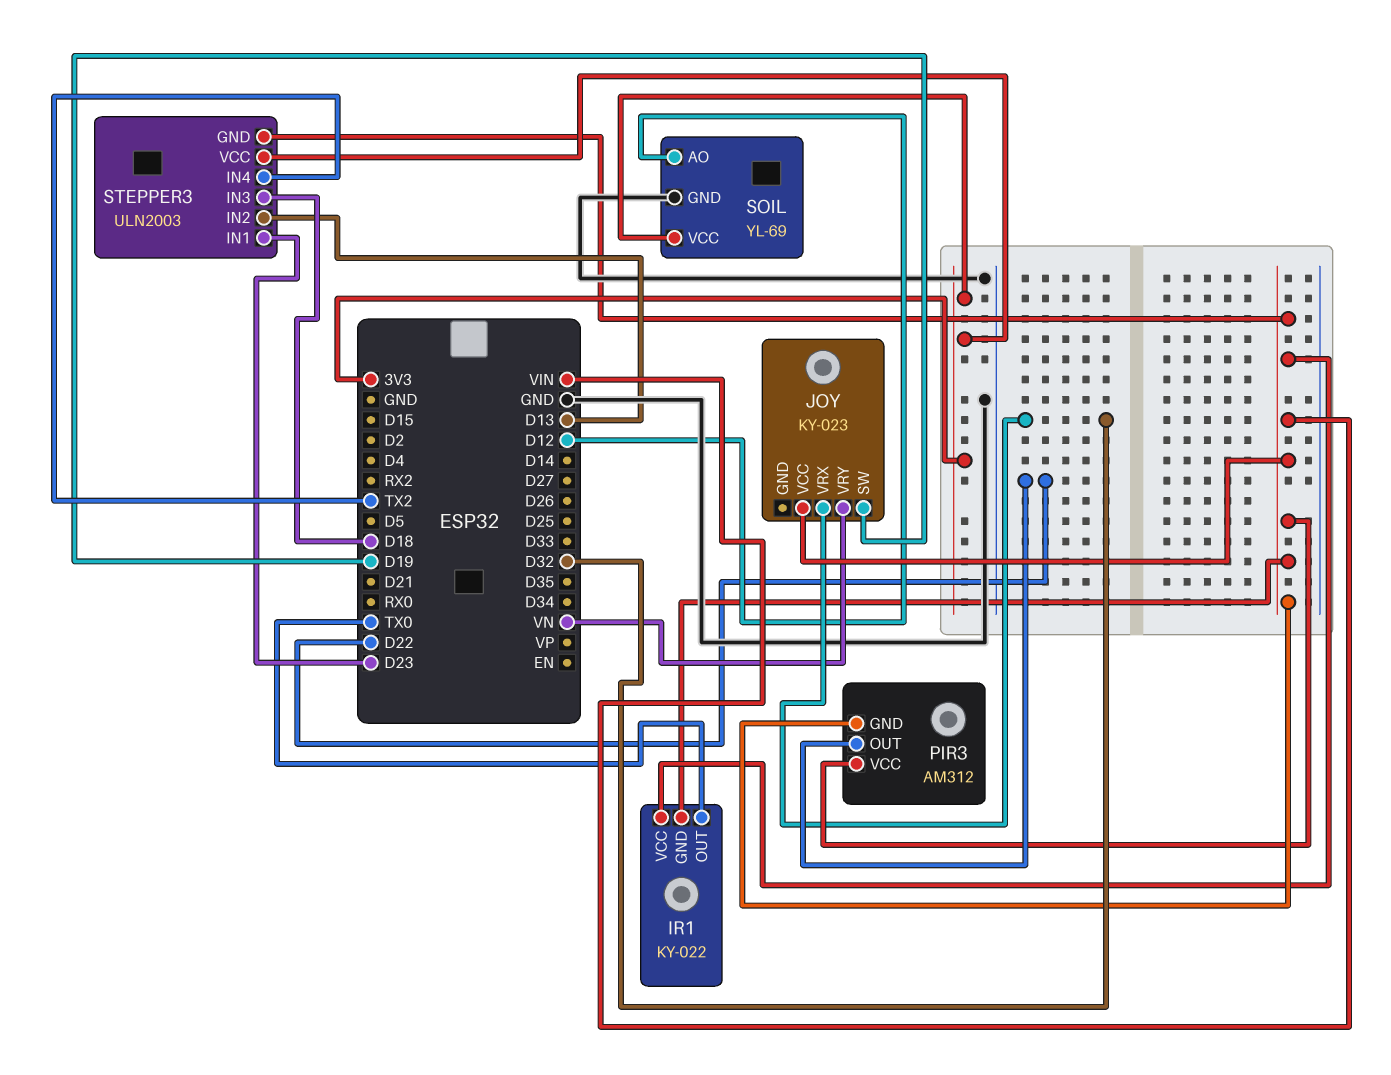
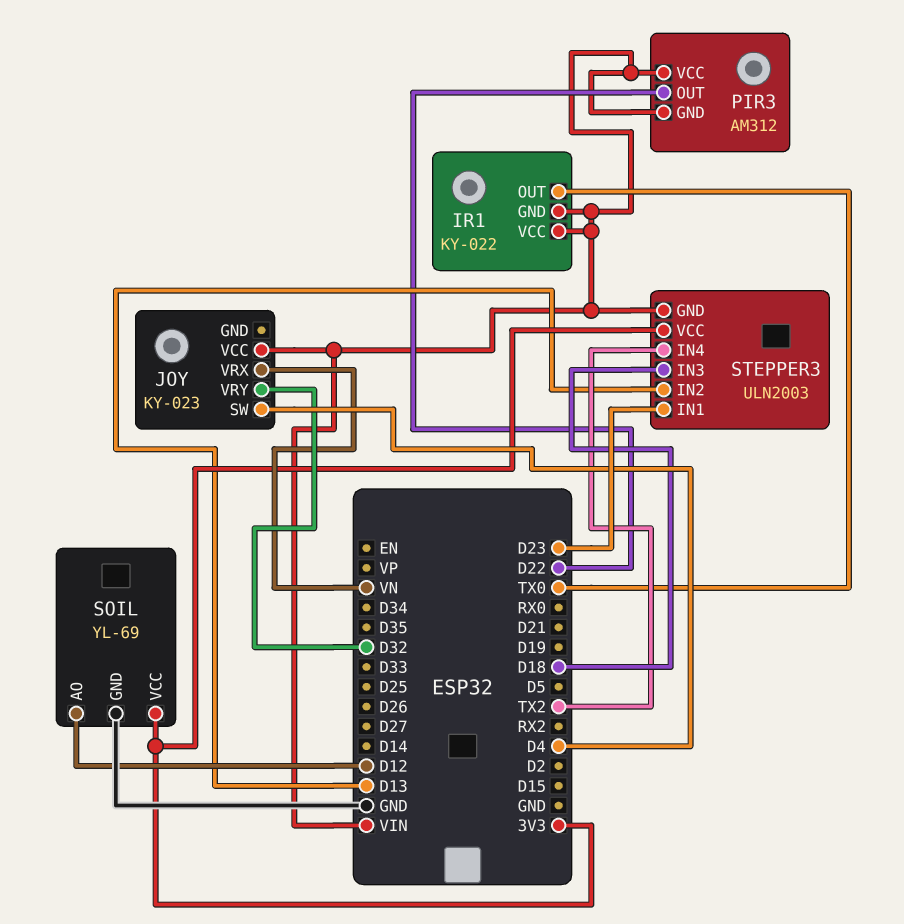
JOY pin SW: D19 -> D4
JOY pin VRX: D32 -> VN
JOY pin VRY: VN -> D32

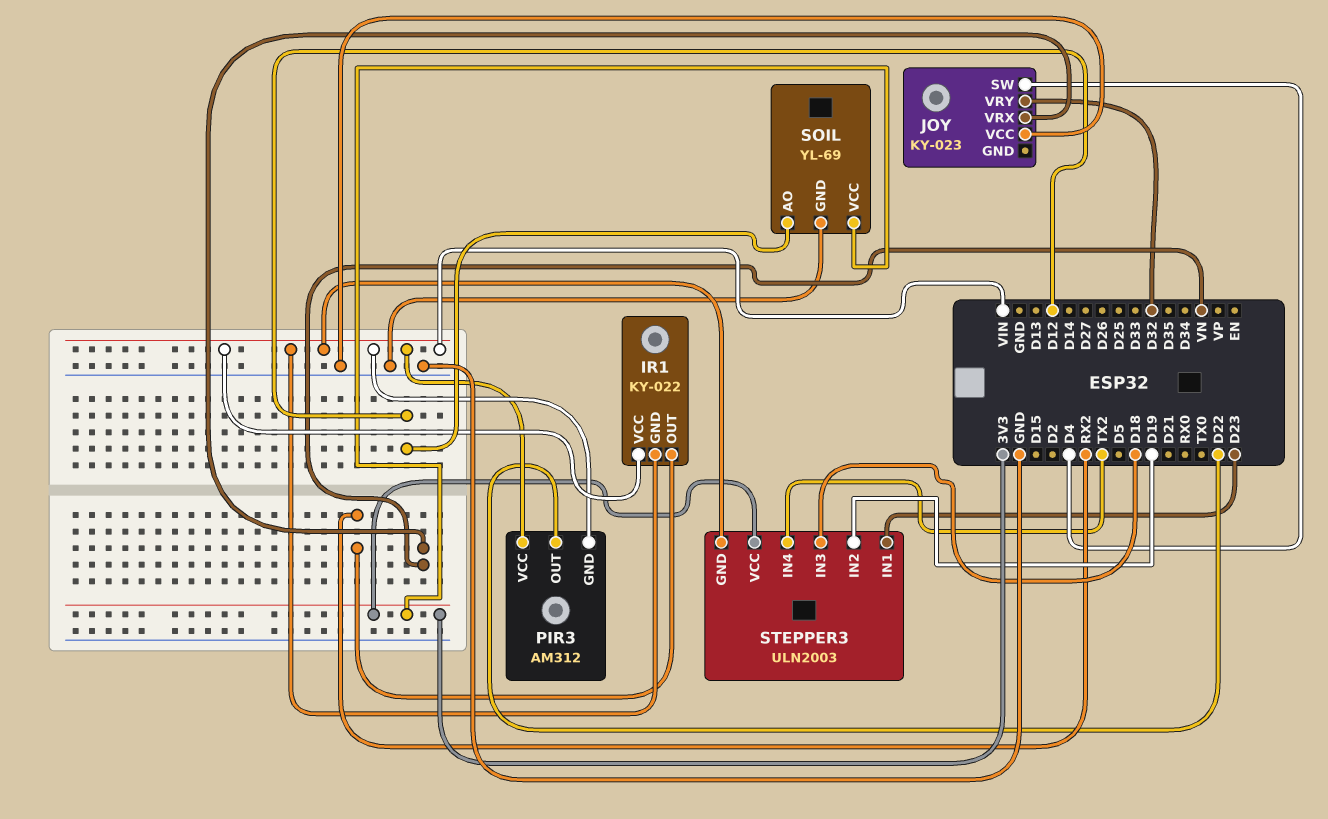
IR1 pin OUT: TX0 -> RX2
JOY pin VCC: VIN -> GND
STEPPER3 pin IN2: D13 -> D19

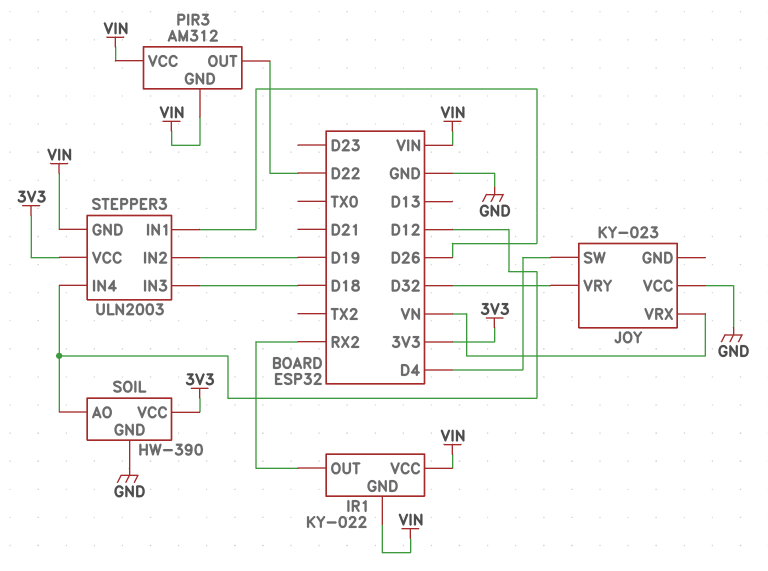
SOIL: YL-69 -> HW-390
STEPPER3 pin IN1: D23 -> D26
STEPPER3 pin IN4: TX2 -> D12

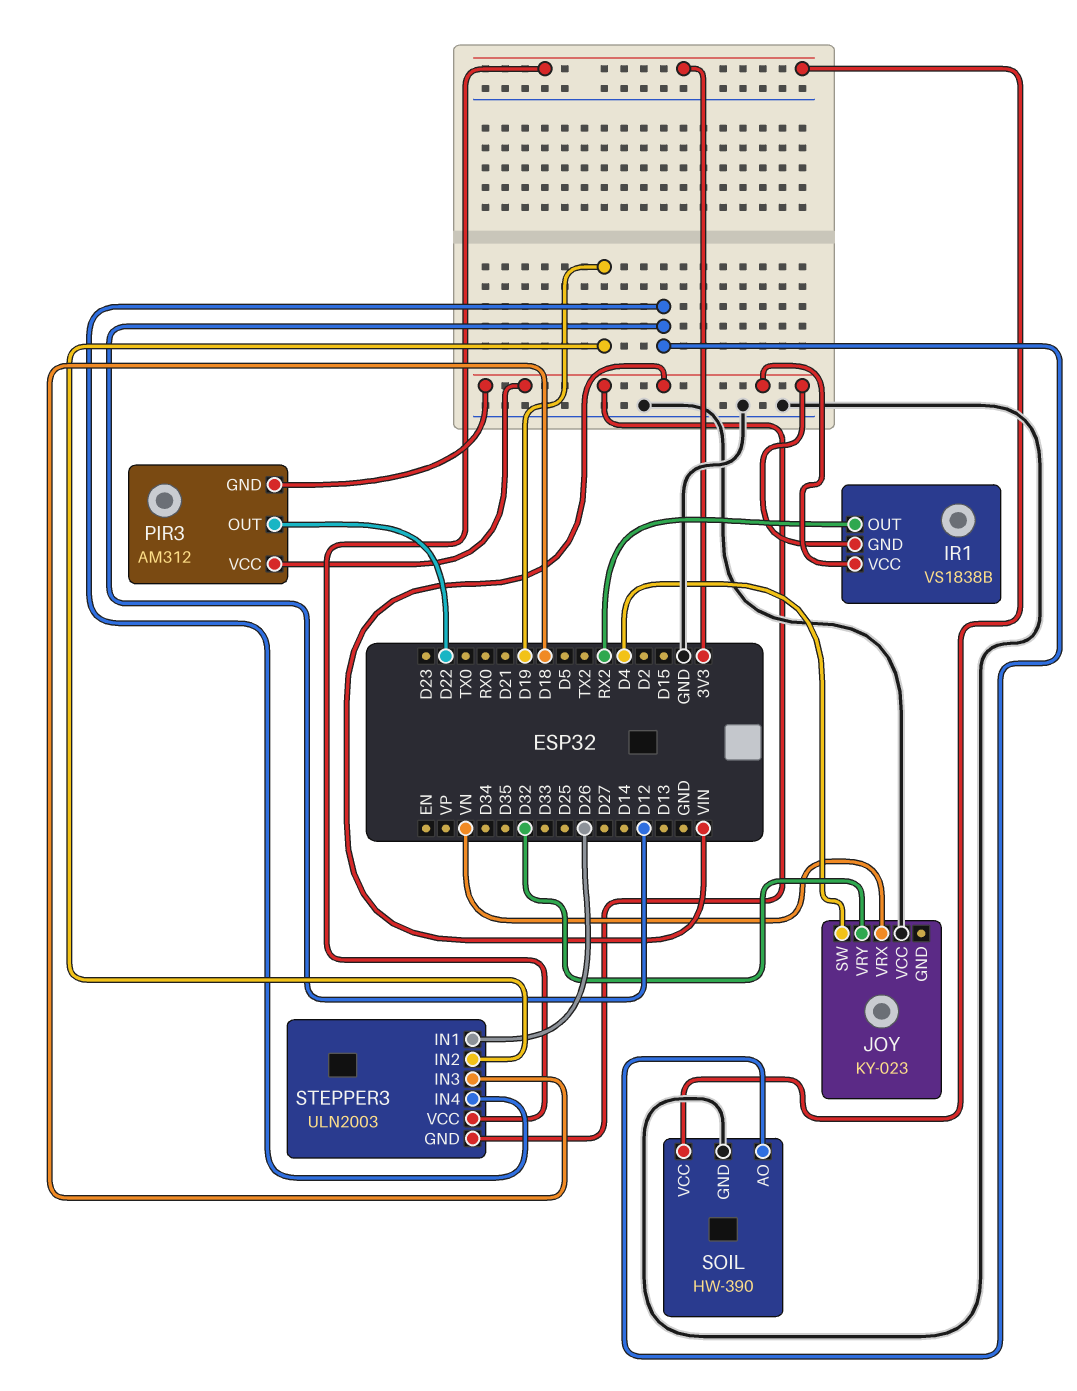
IR1: KY-022 -> VS1838B

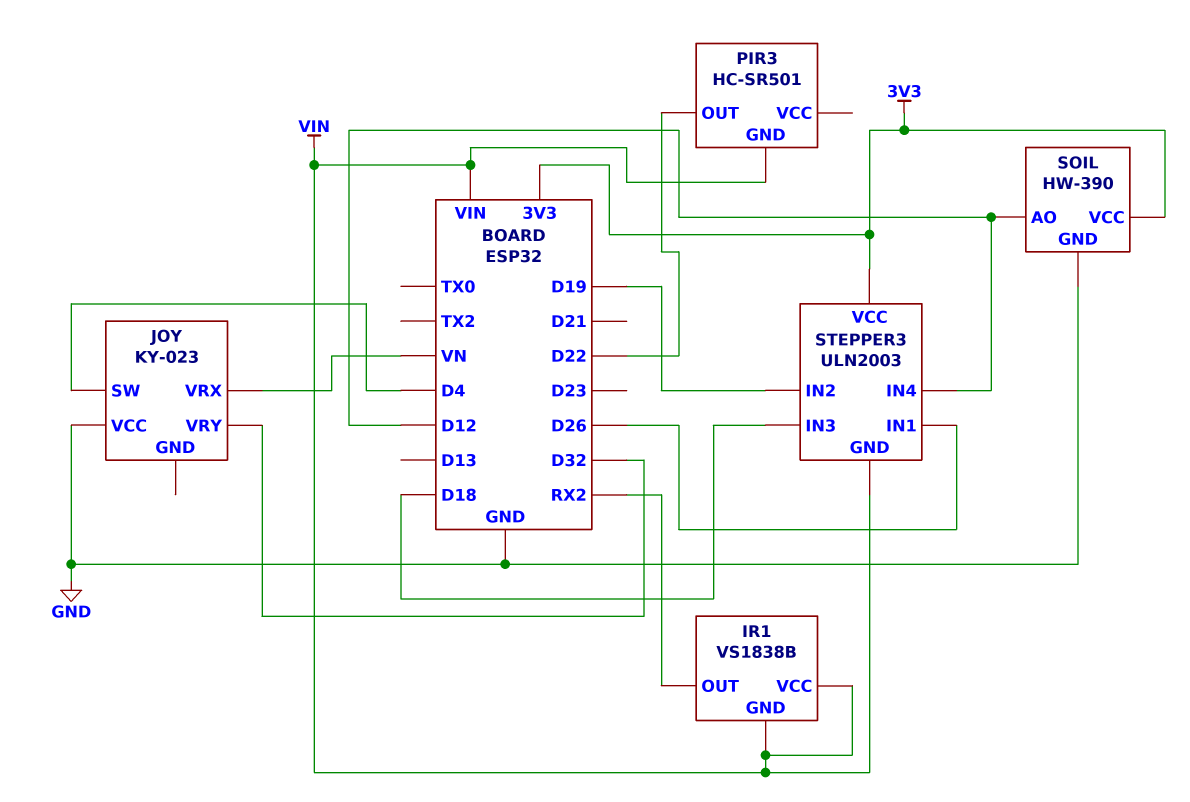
PIR3: AM312 -> HC-SR501
PIR3 pin VCC: VIN -> none

